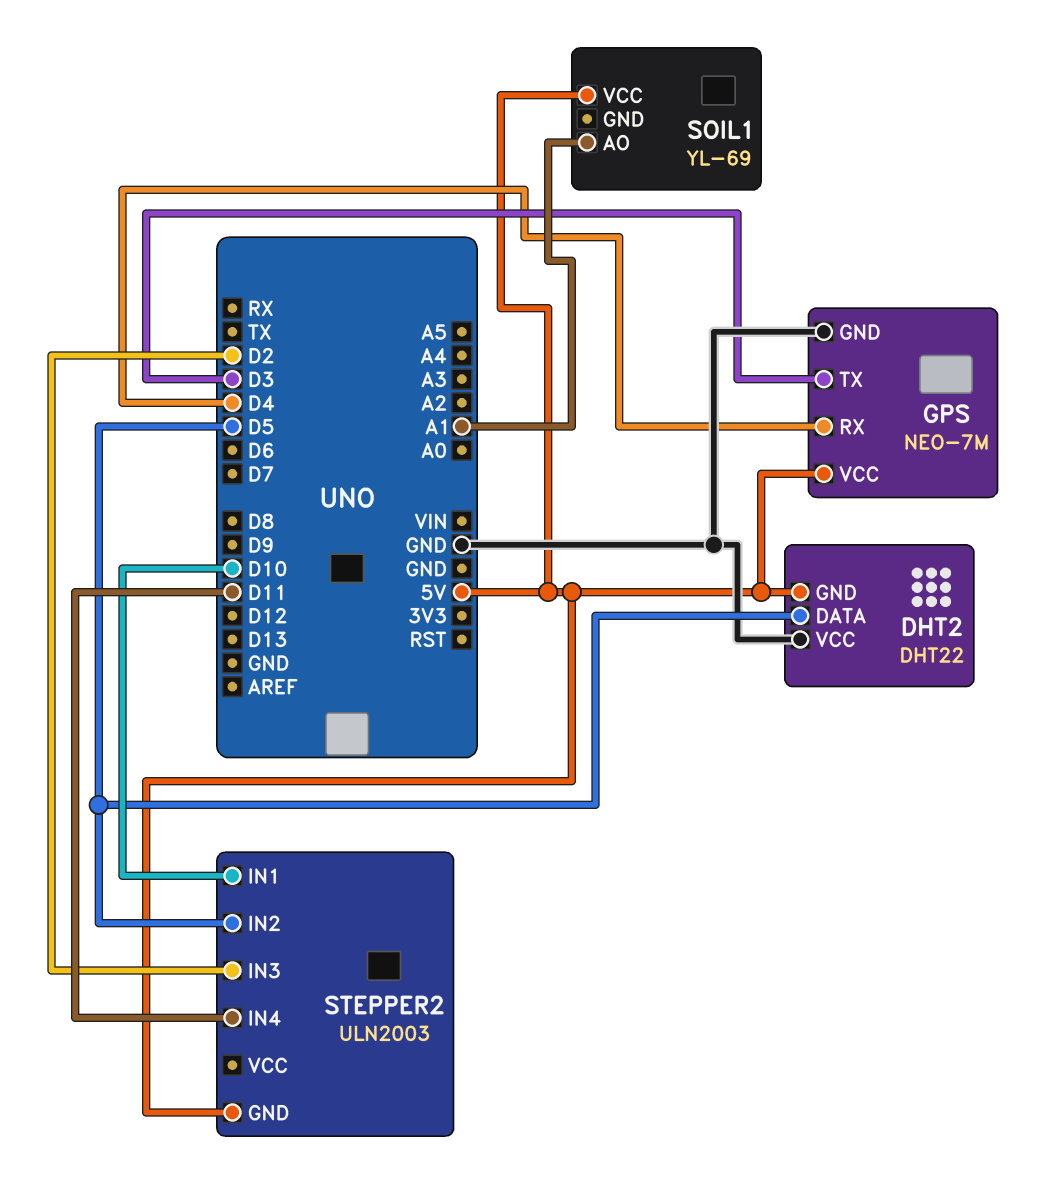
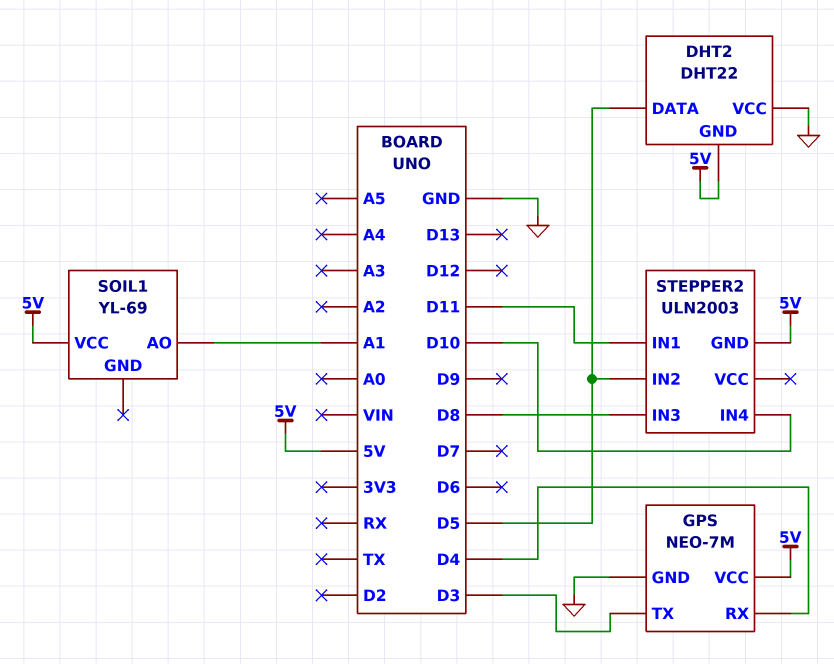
STEPPER2 pin IN1: D10 -> D11
STEPPER2 pin IN3: D2 -> D8
STEPPER2 pin IN4: D11 -> D10

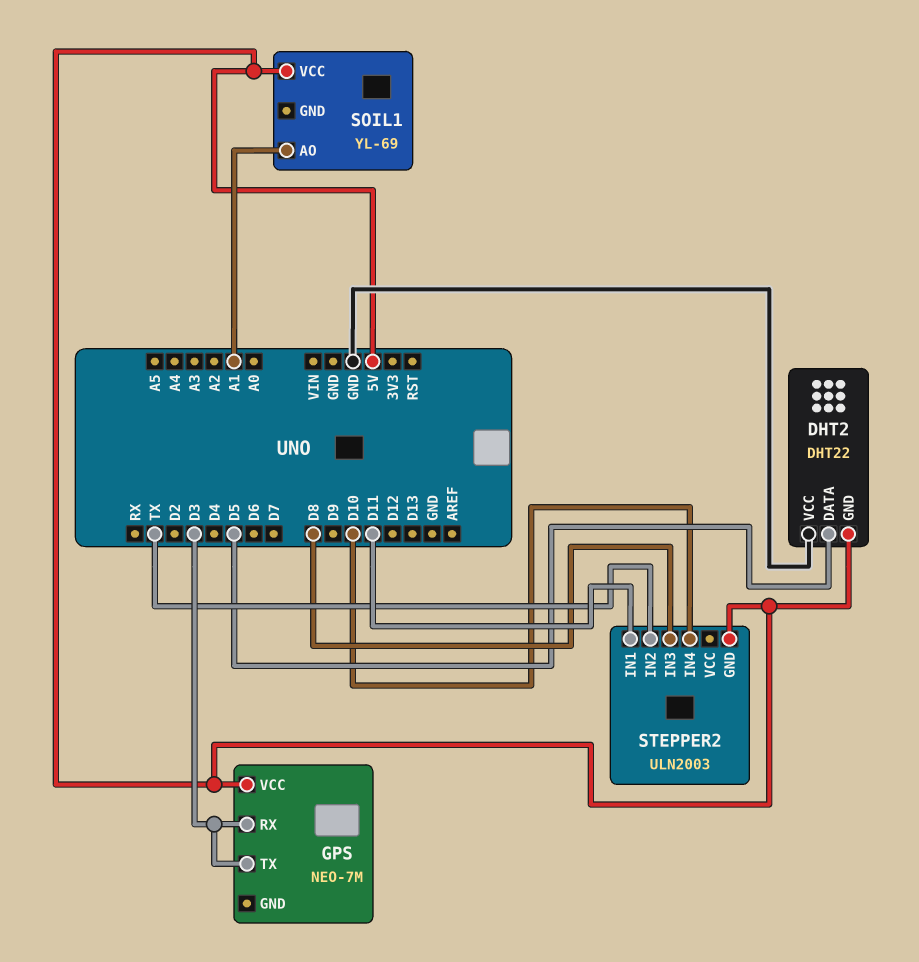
GPS pin GND: GND -> none
GPS pin RX: D4 -> D3
STEPPER2 pin IN2: D5 -> TX

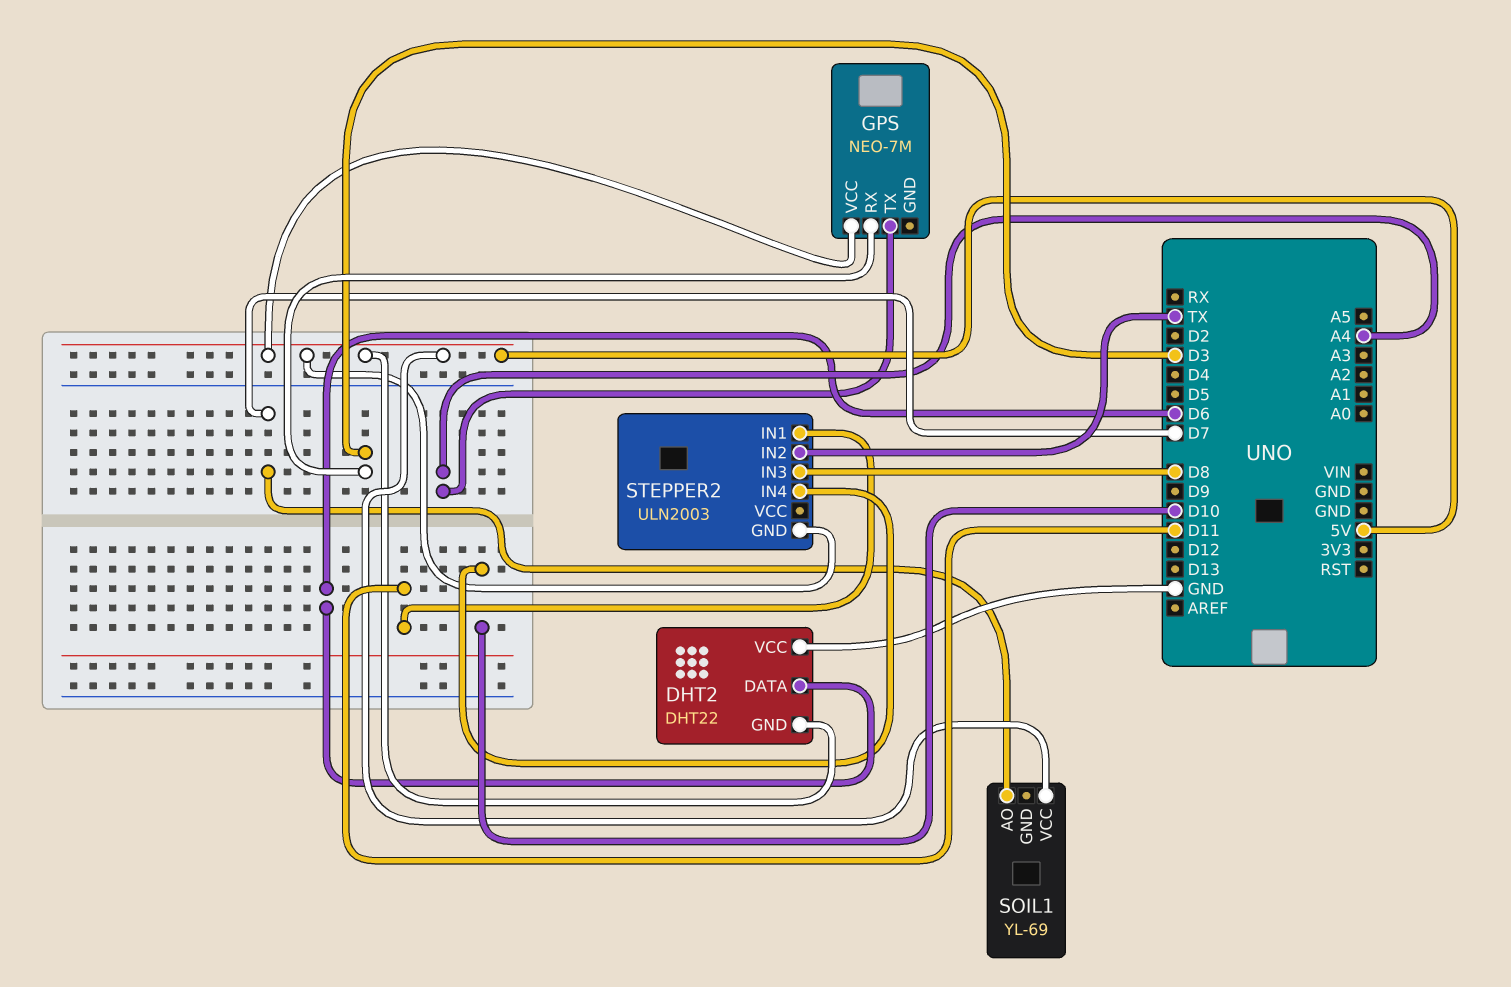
DHT2 pin DATA: D5 -> D6
GPS pin TX: D3 -> A4
SOIL1 pin AO: A1 -> D7

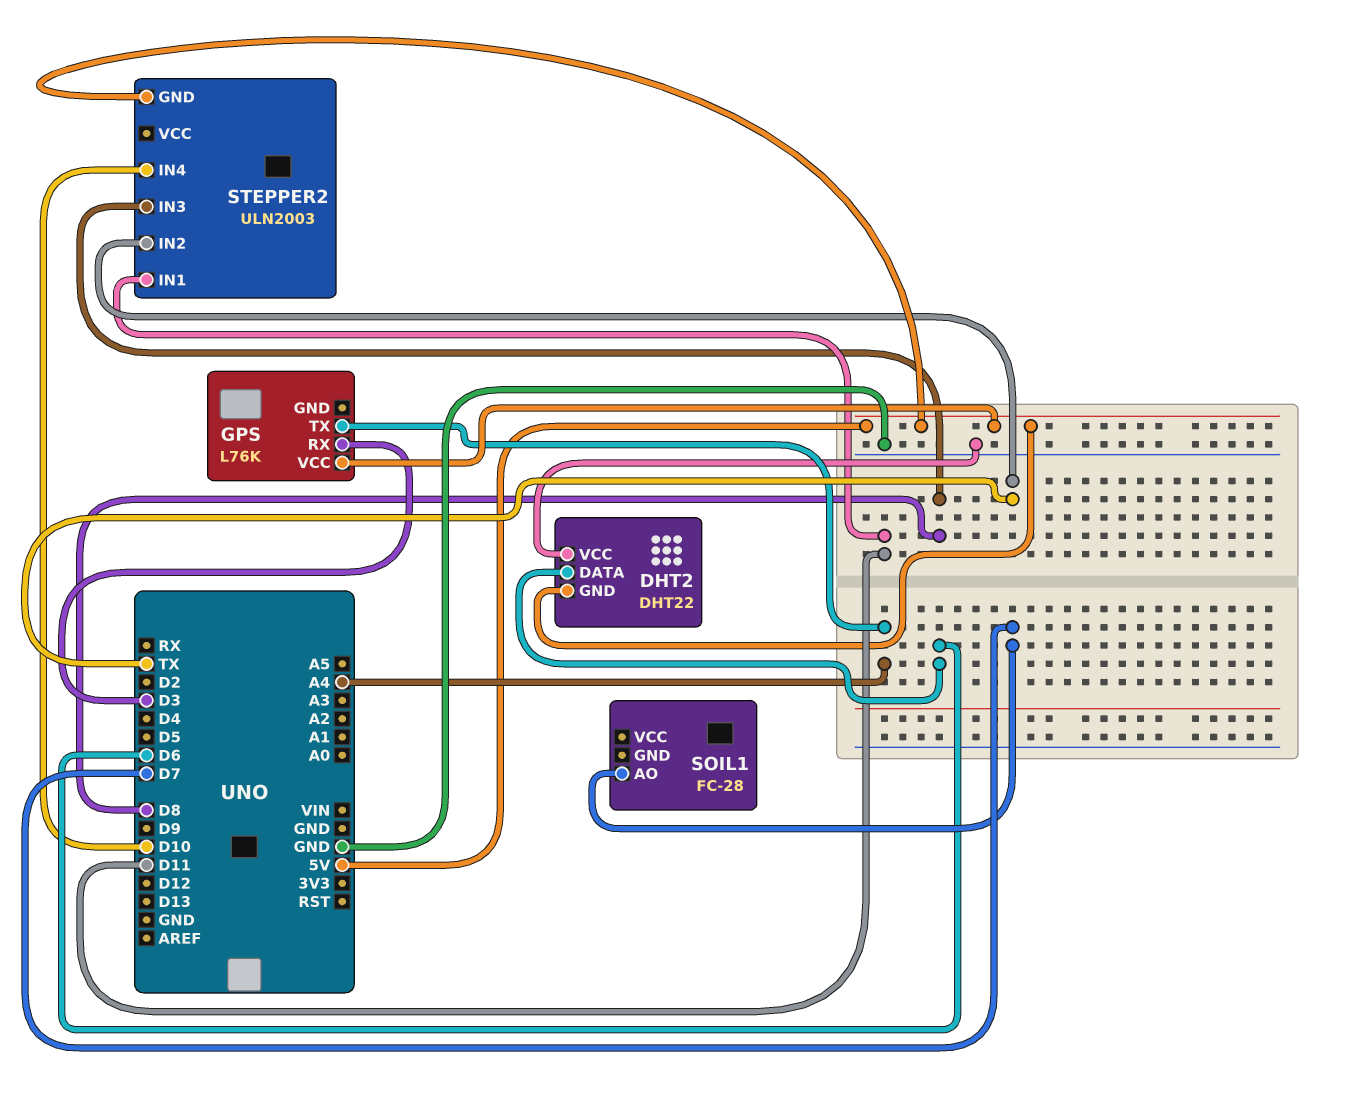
GPS: NEO-7M -> L76K
SOIL1: YL-69 -> FC-28
SOIL1 pin VCC: 5V -> none

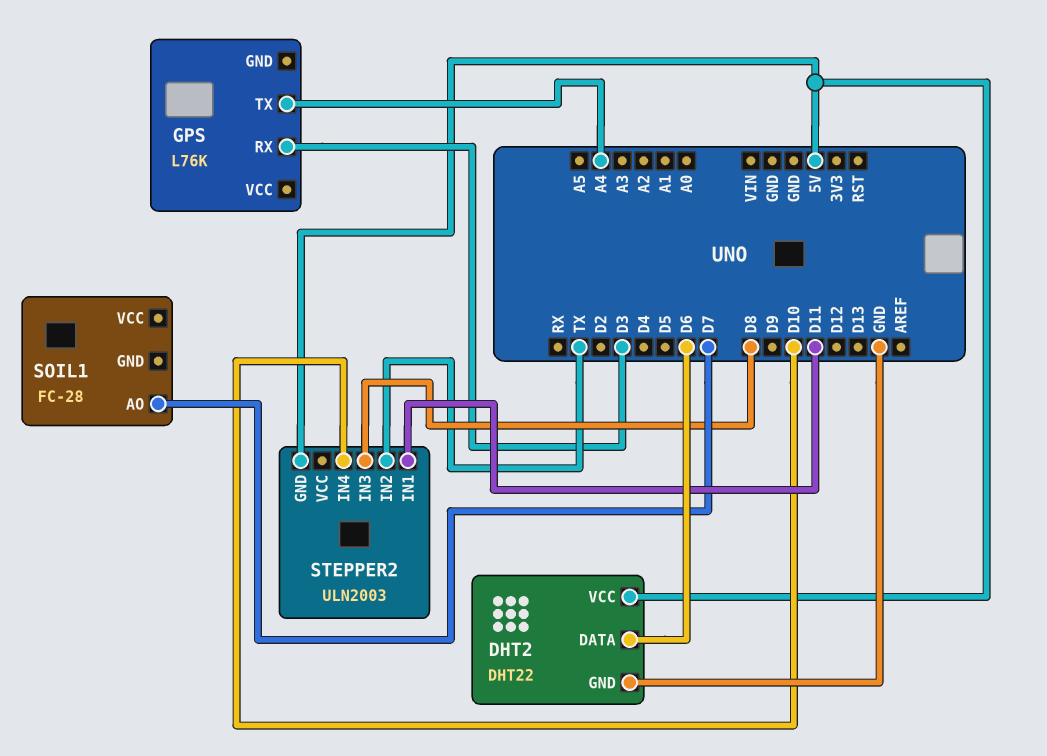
DHT2 pin GND: 5V -> GND
DHT2 pin VCC: GND -> 5V
GPS pin VCC: 5V -> none

